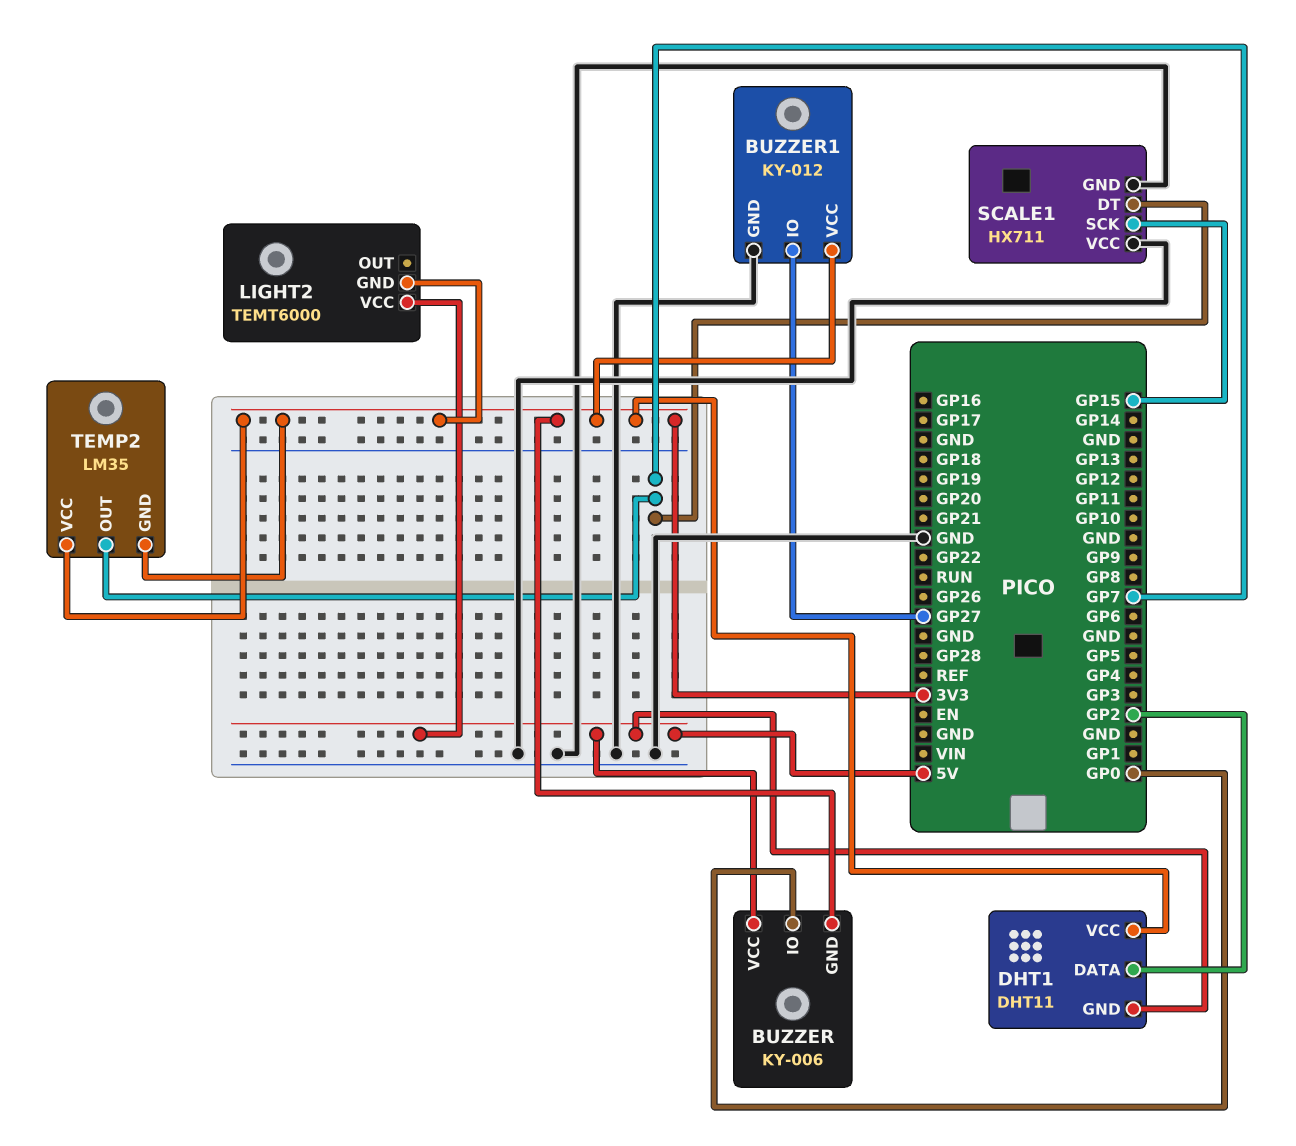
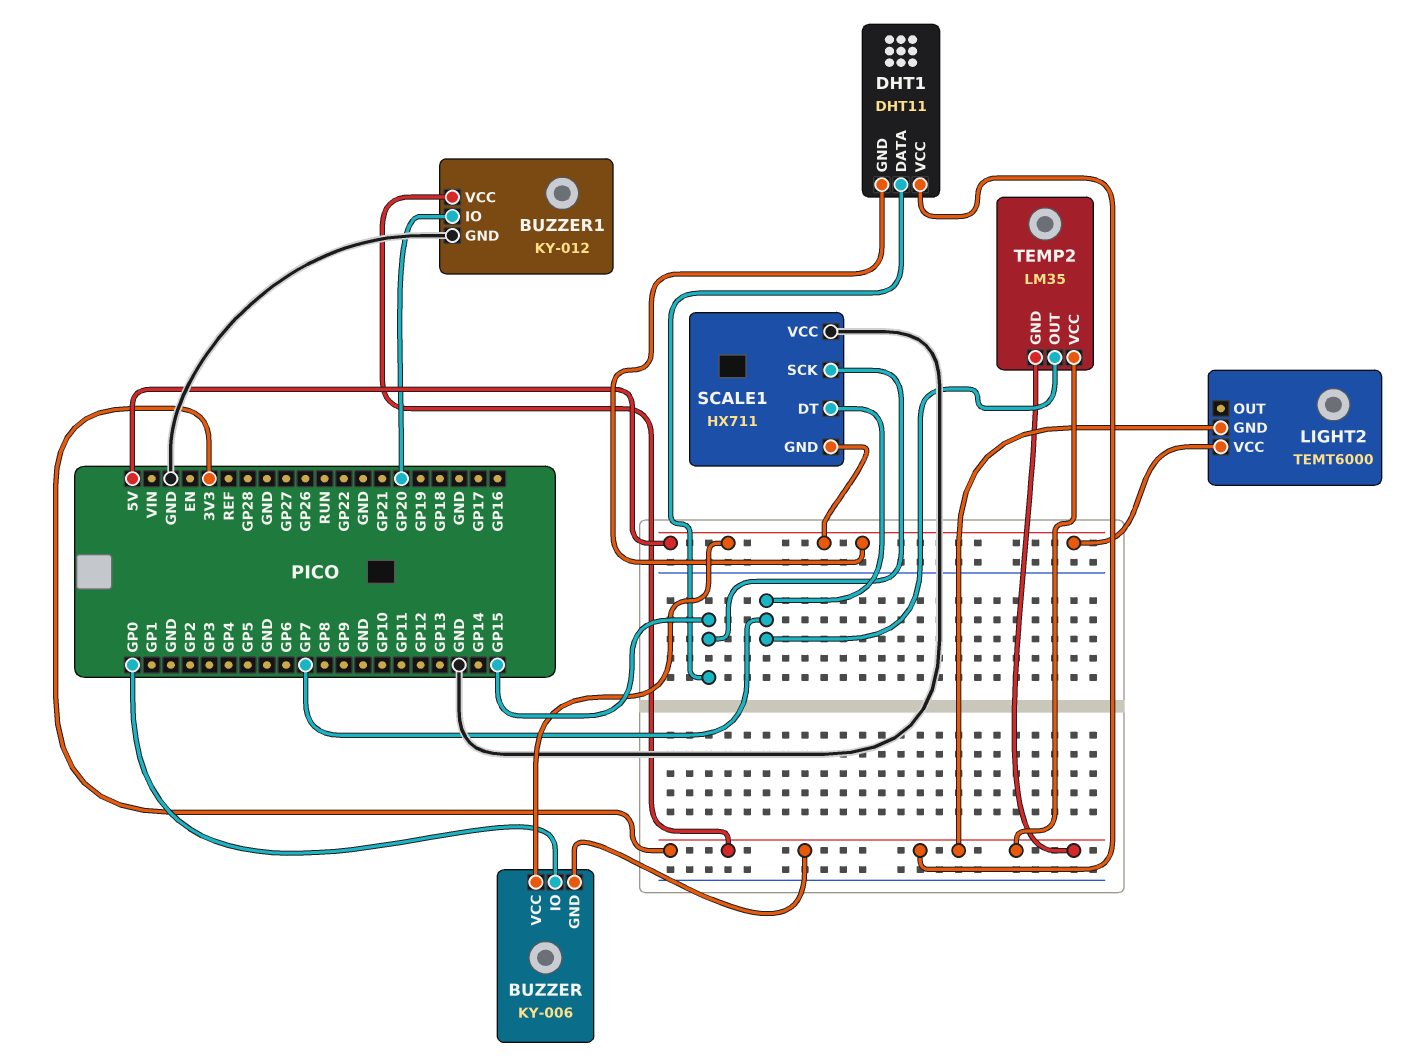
BUZZER1 pin IO: GP27 -> GP20
DHT1 pin DATA: GP2 -> GP15
SCALE1 pin GND: GND -> 5V

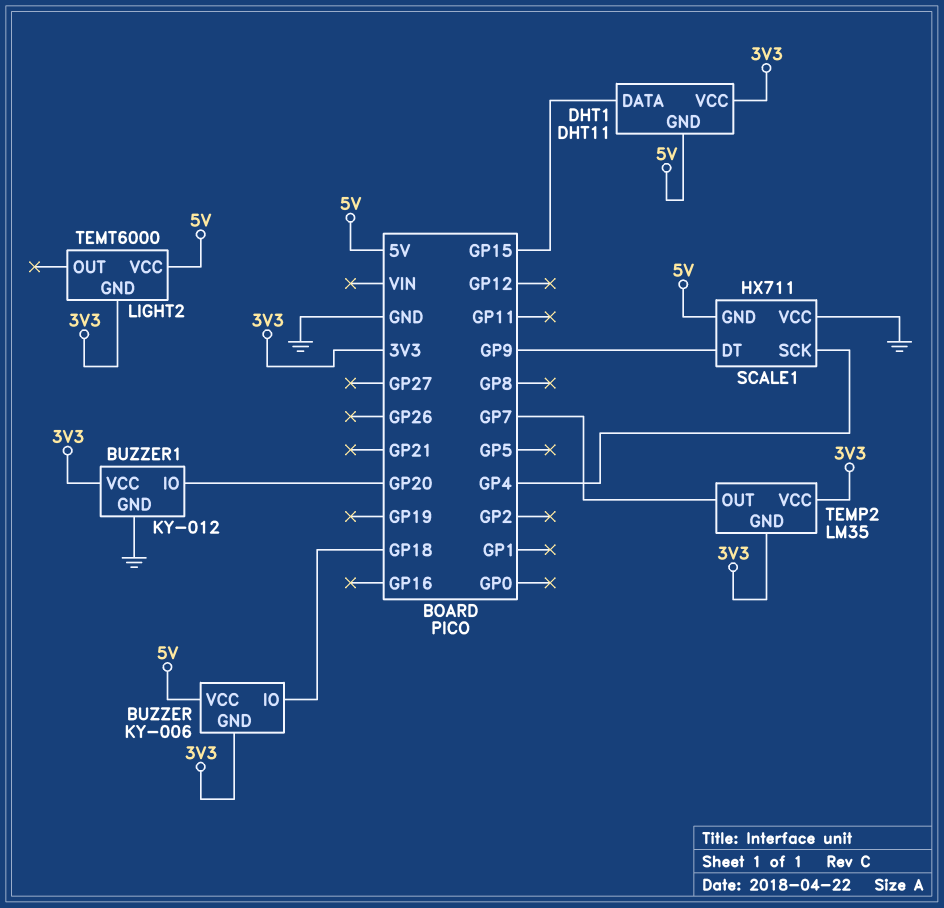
BUZZER pin IO: GP0 -> GP18
SCALE1 pin DT: GP7 -> GP9
SCALE1 pin SCK: GP15 -> GP4

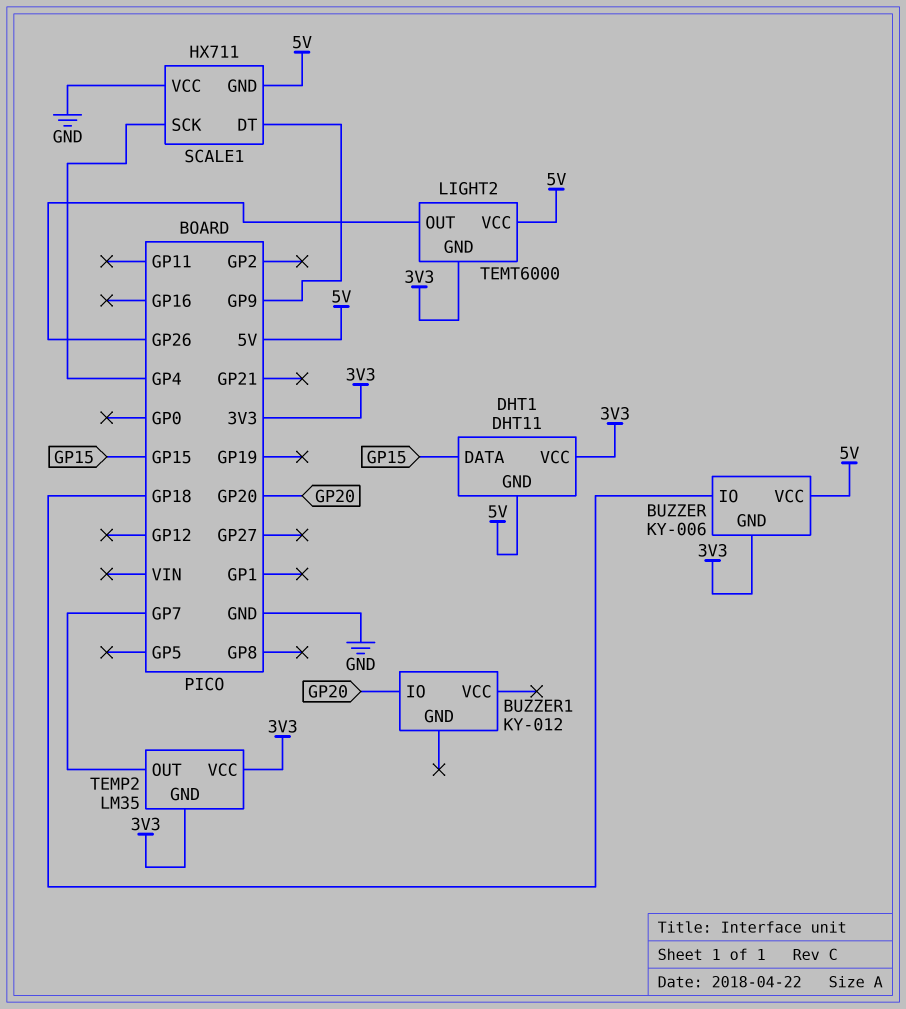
BUZZER1 pin GND: GND -> none
BUZZER1 pin VCC: 3V3 -> none
LIGHT2 pin OUT: none -> GP26

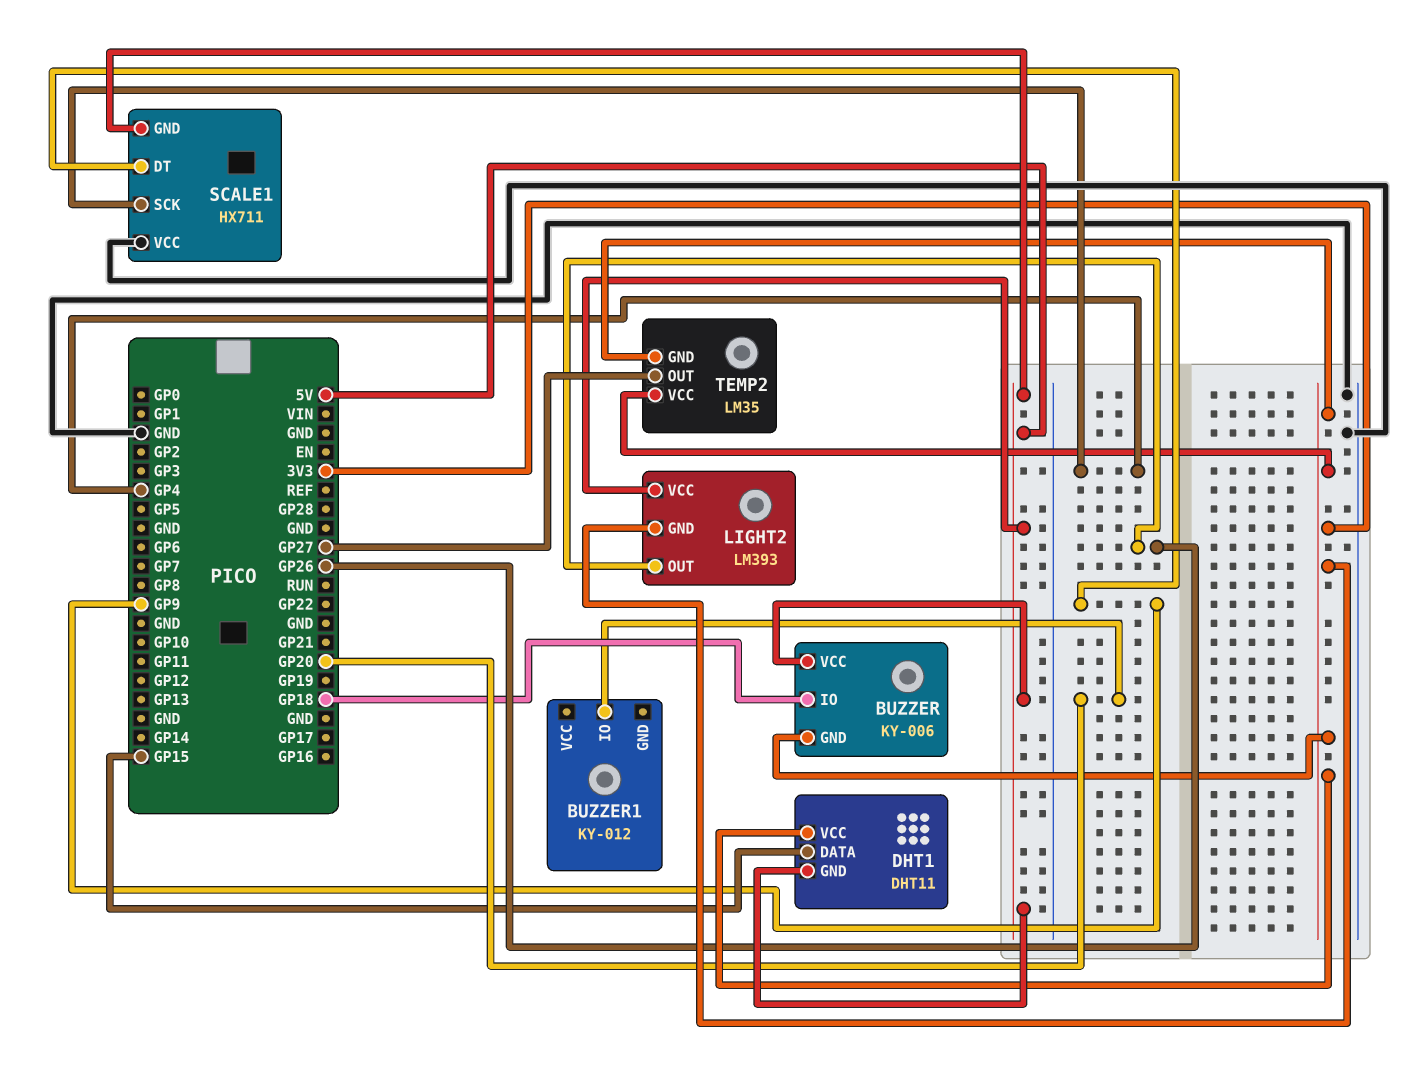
LIGHT2: TEMT6000 -> LM393
TEMP2 pin OUT: GP7 -> GP27

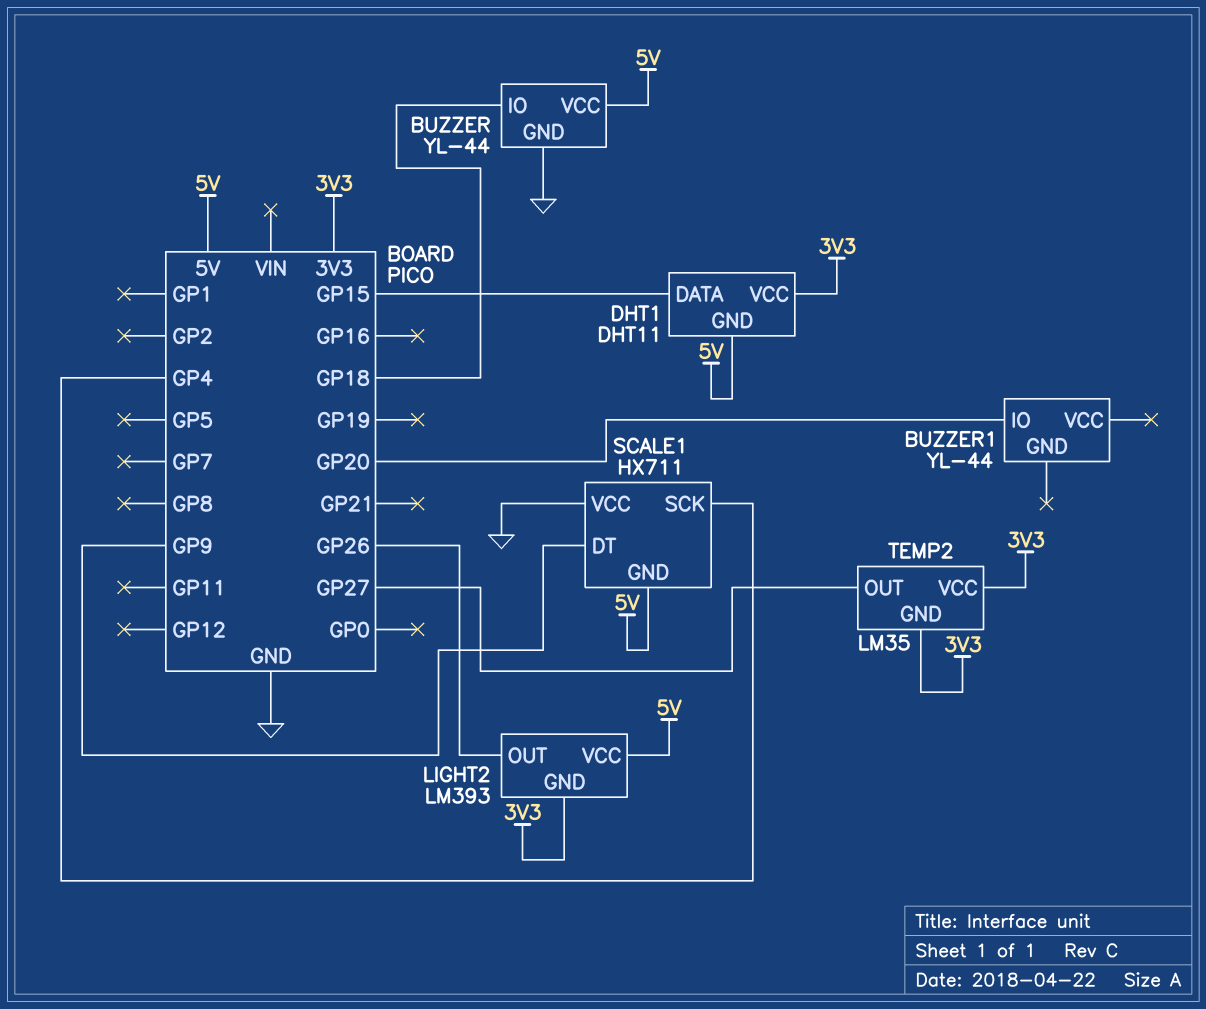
BUZZER: KY-006 -> YL-44
BUZZER pin GND: 3V3 -> GND
BUZZER1: KY-012 -> YL-44

